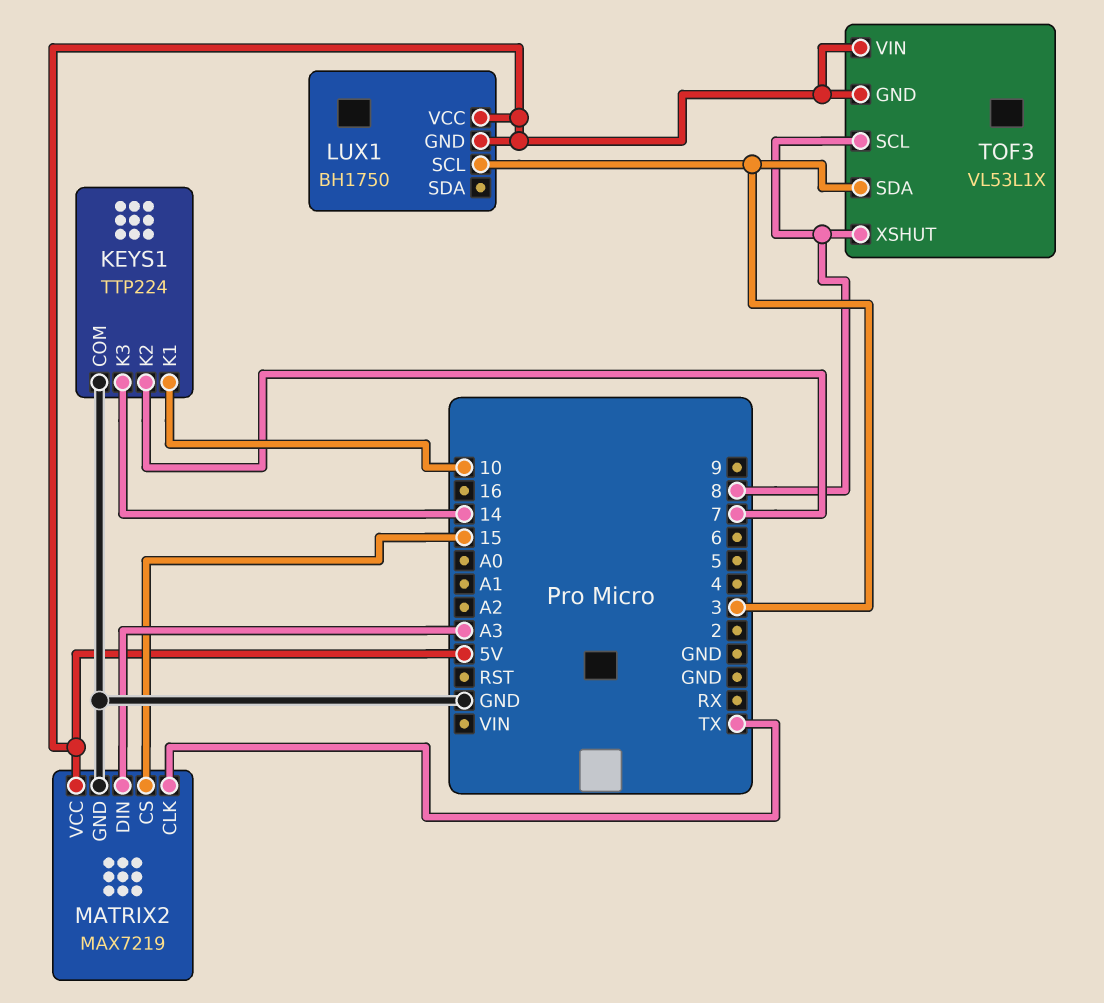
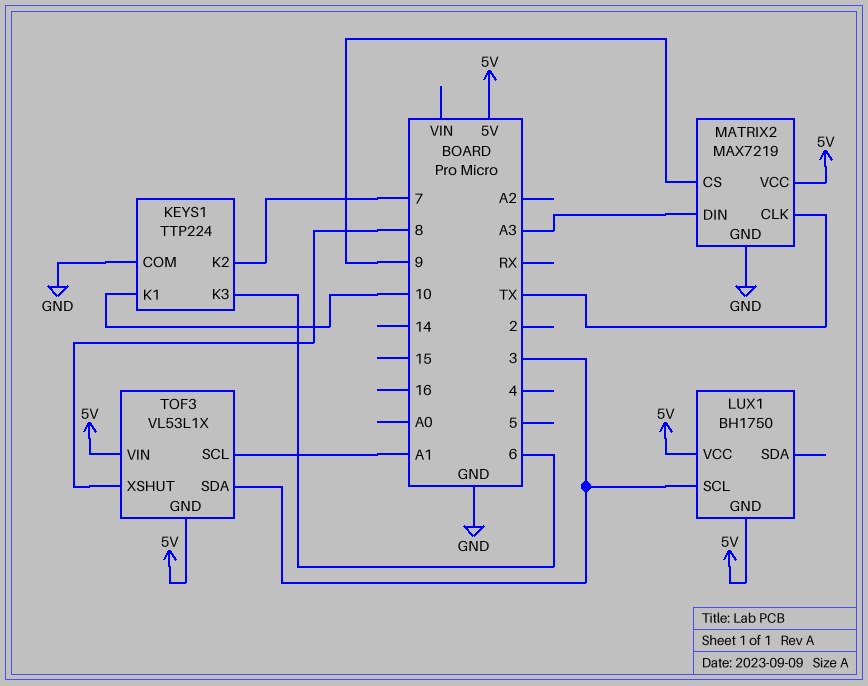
KEYS1 pin K3: 14 -> 6
MATRIX2 pin CS: 15 -> 9
TOF3 pin SCL: 8 -> A1

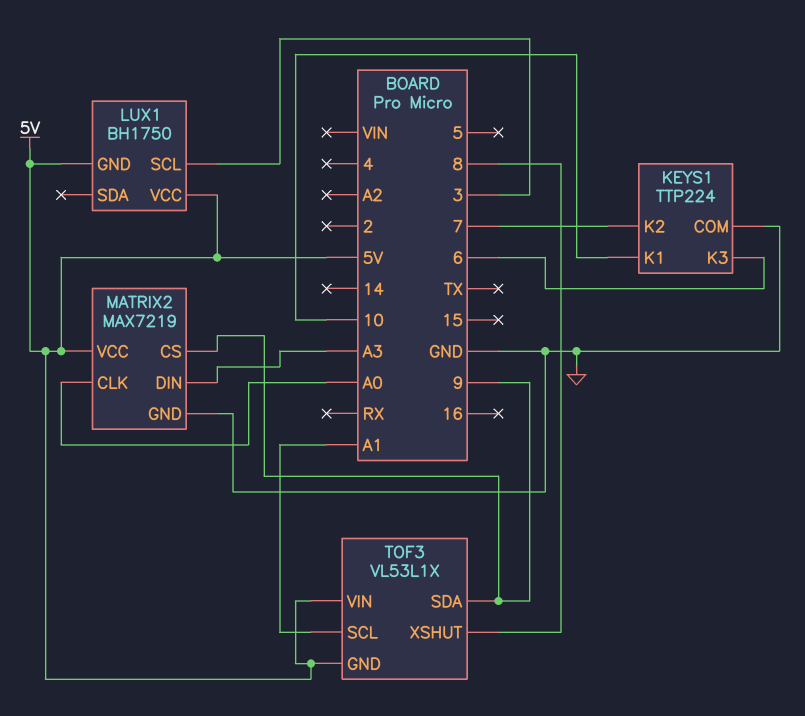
MATRIX2 pin CLK: TX -> A0
TOF3 pin SDA: 3 -> 9

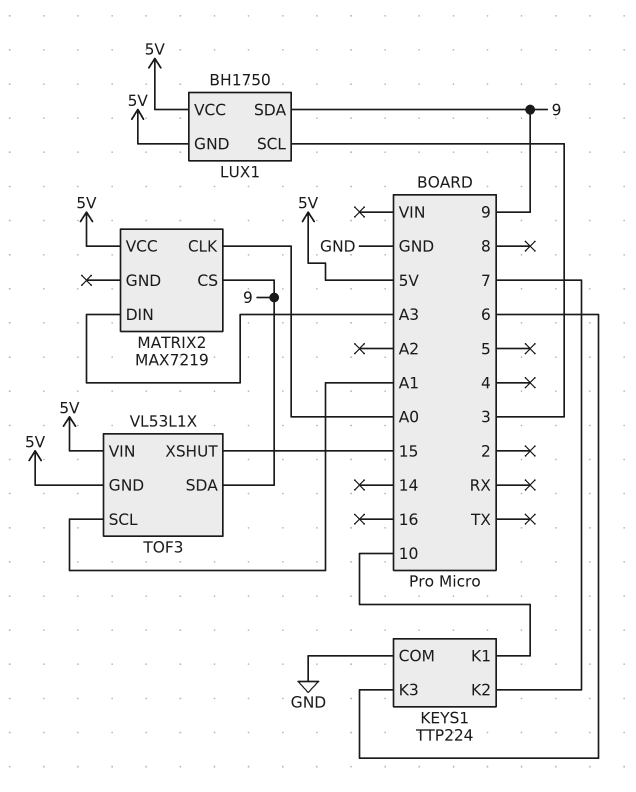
LUX1 pin SDA: none -> 9
MATRIX2 pin GND: GND -> none
TOF3 pin XSHUT: 8 -> 15

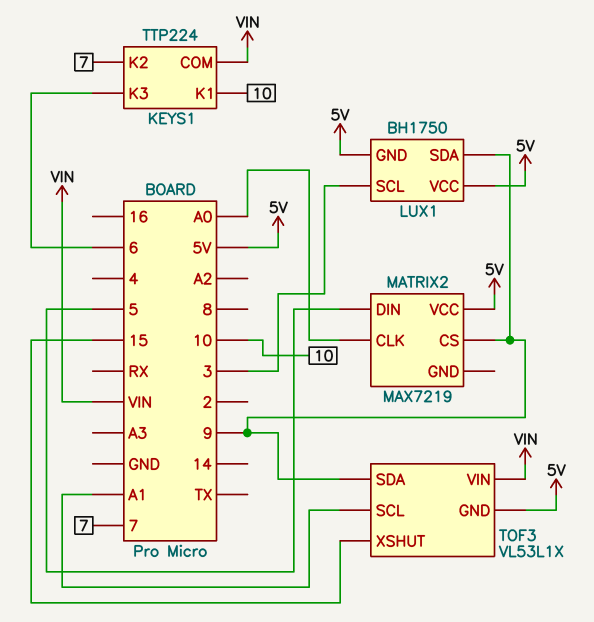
KEYS1 pin COM: GND -> VIN
MATRIX2 pin DIN: A3 -> 5
TOF3 pin VIN: 5V -> VIN

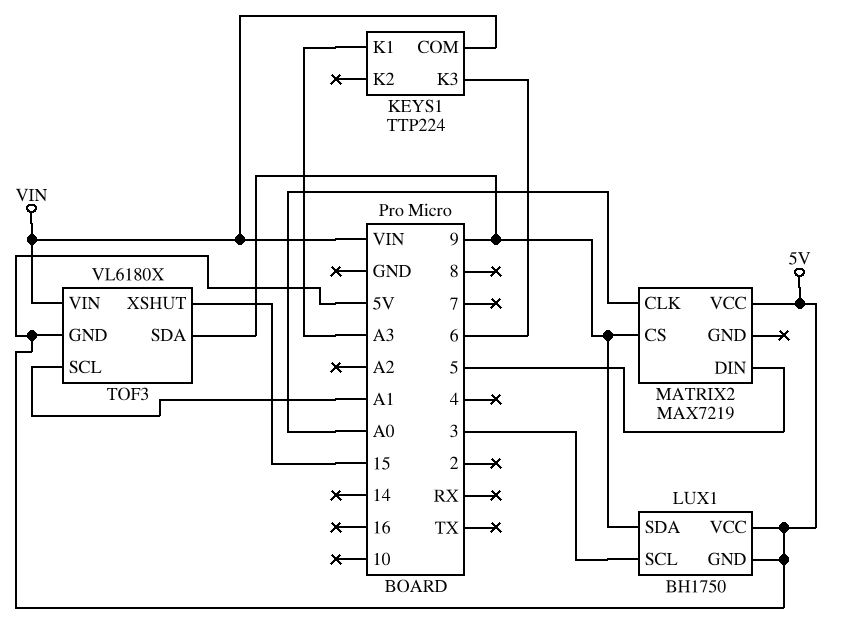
KEYS1 pin K1: 10 -> A3
KEYS1 pin K2: 7 -> none
TOF3: VL53L1X -> VL6180X

